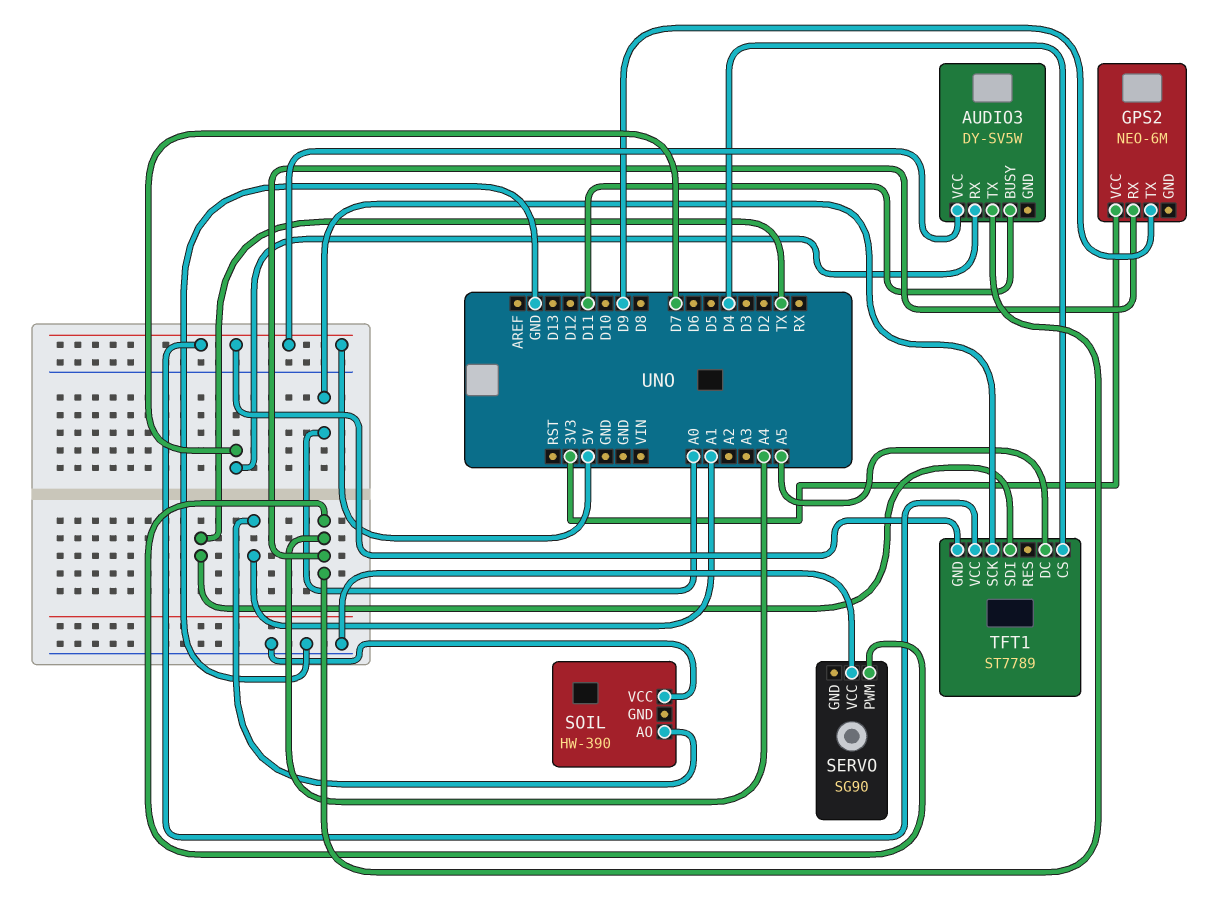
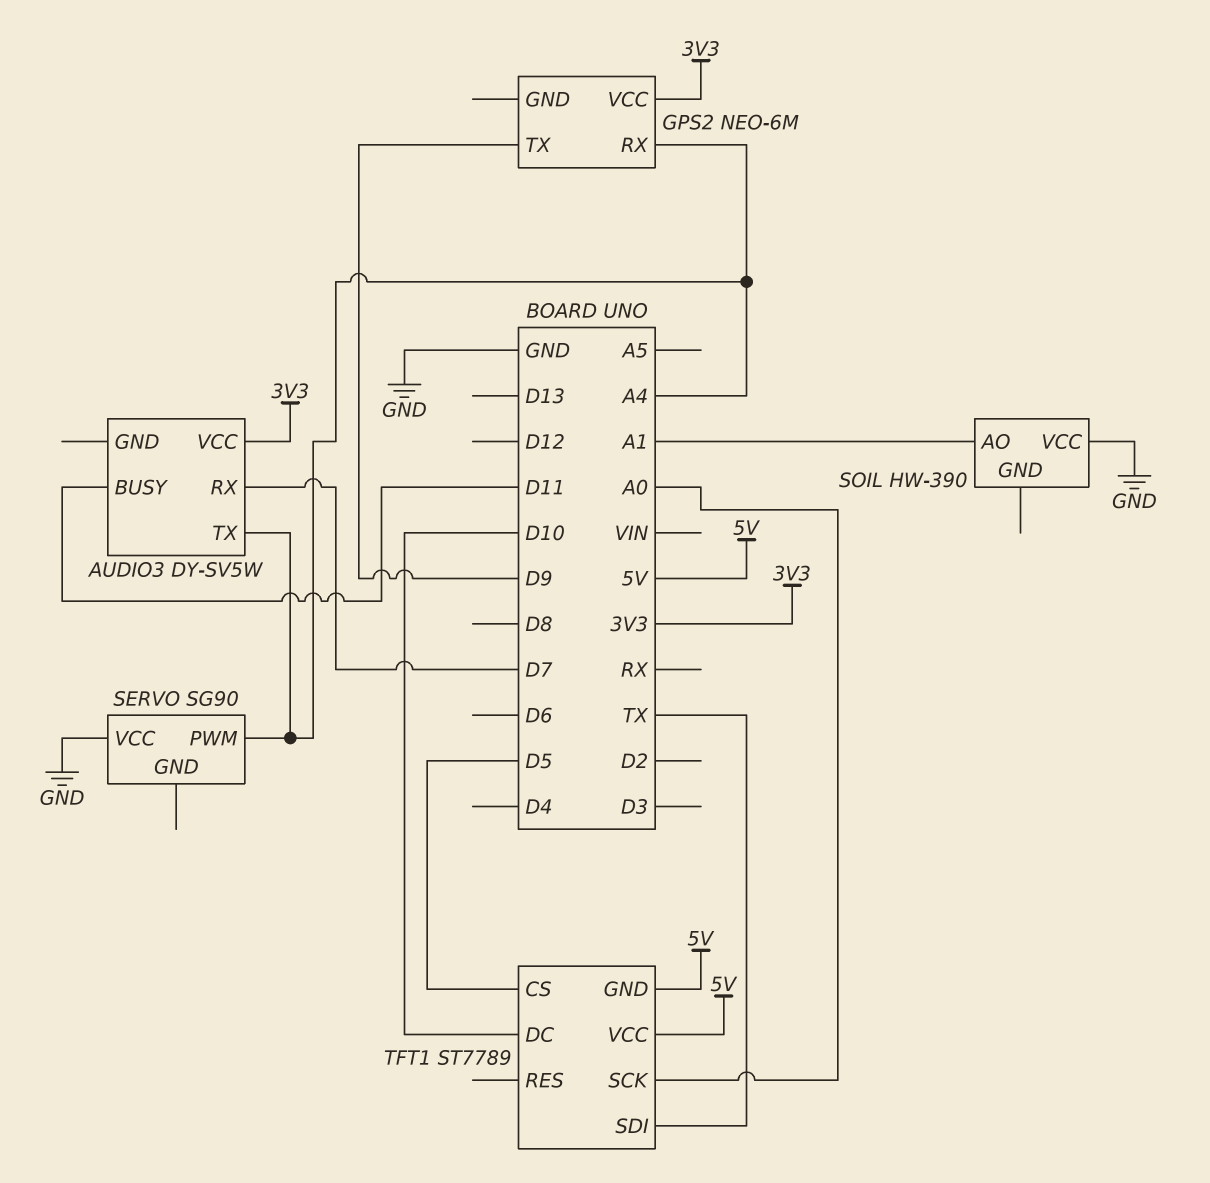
AUDIO3 pin VCC: 5V -> 3V3
TFT1 pin CS: D4 -> D5
TFT1 pin DC: A5 -> D10

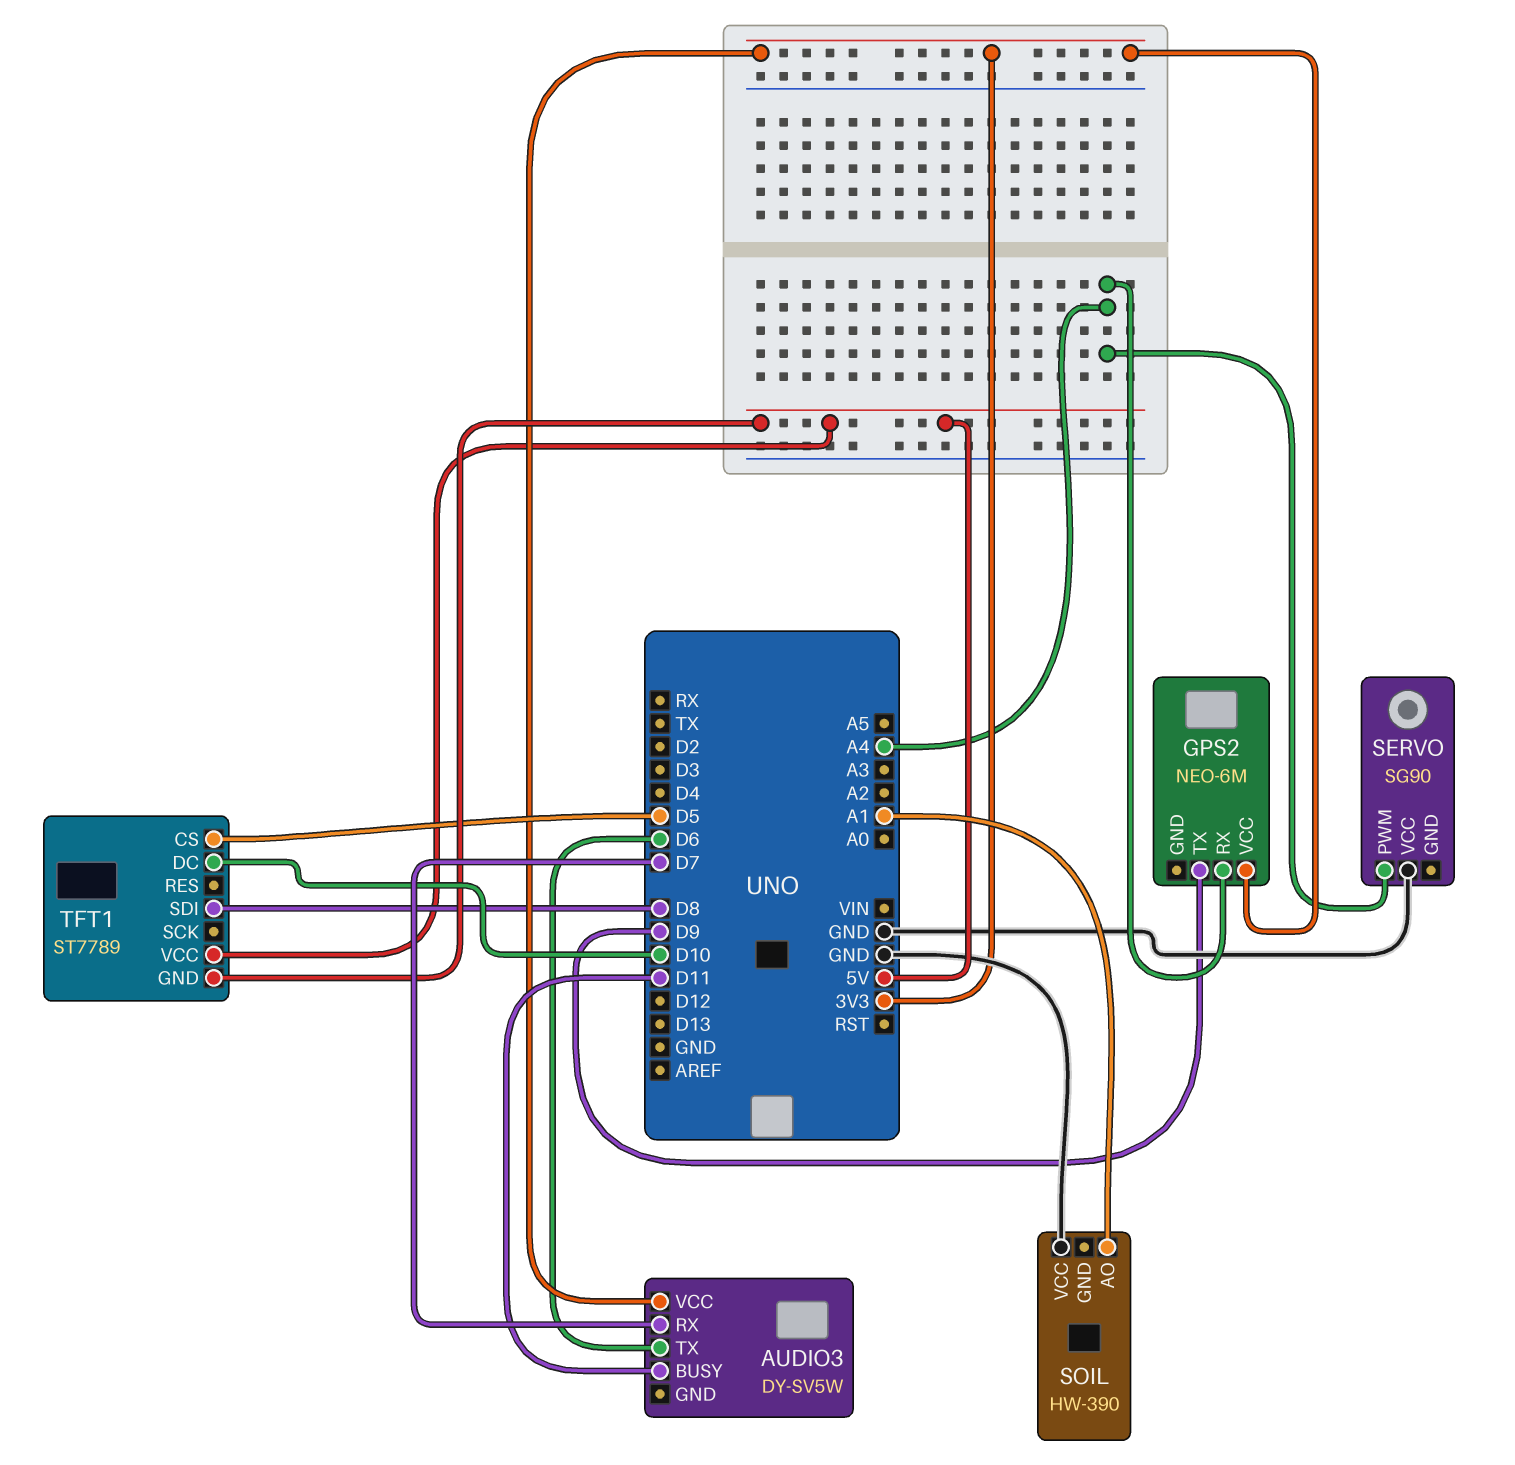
AUDIO3 pin TX: A4 -> D6
TFT1 pin SCK: A0 -> none
TFT1 pin SDI: TX -> D8

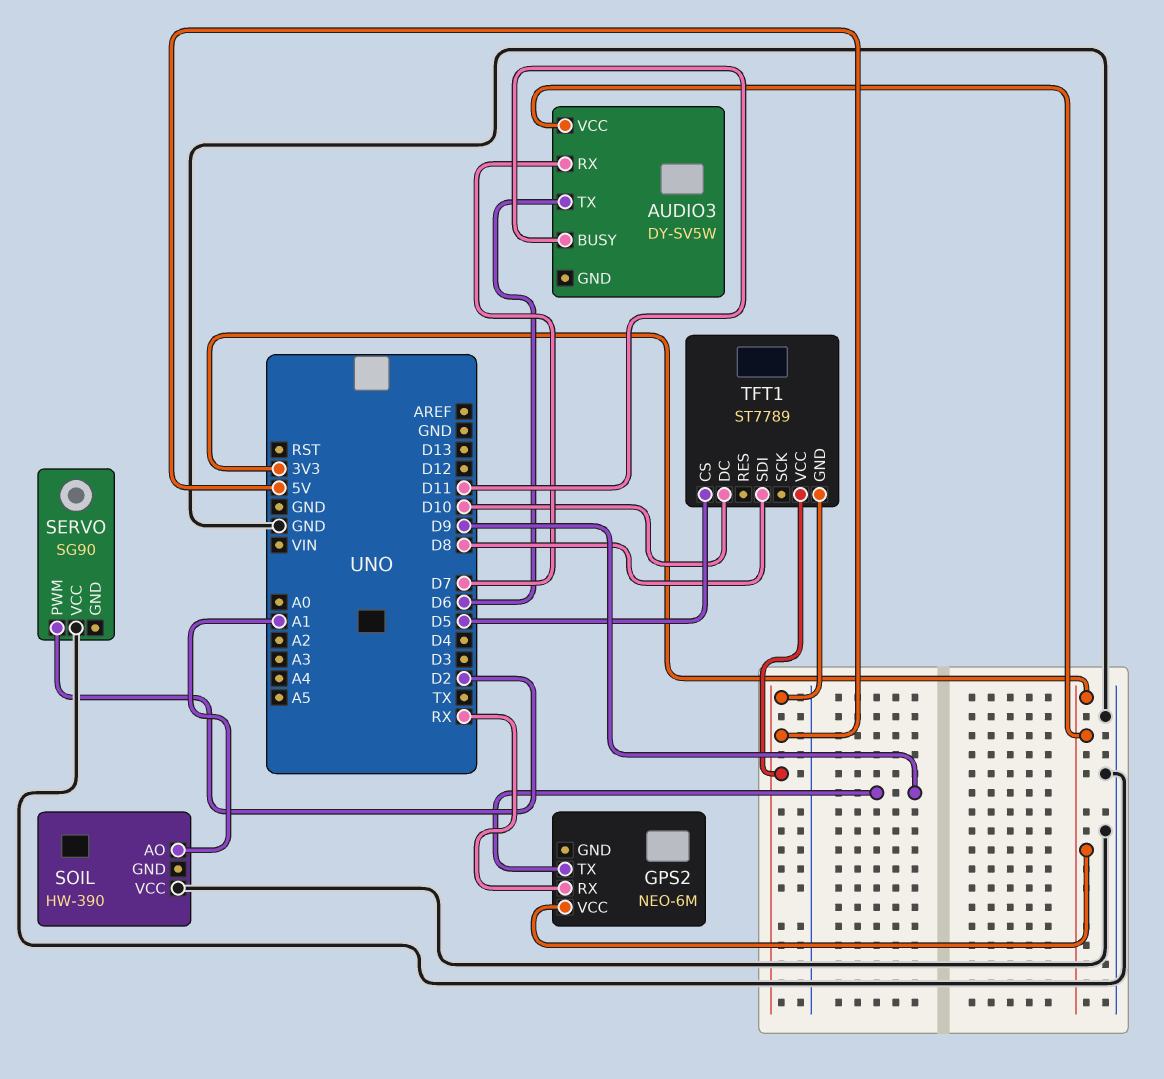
GPS2 pin RX: A4 -> RX
SERVO pin PWM: A4 -> D2

